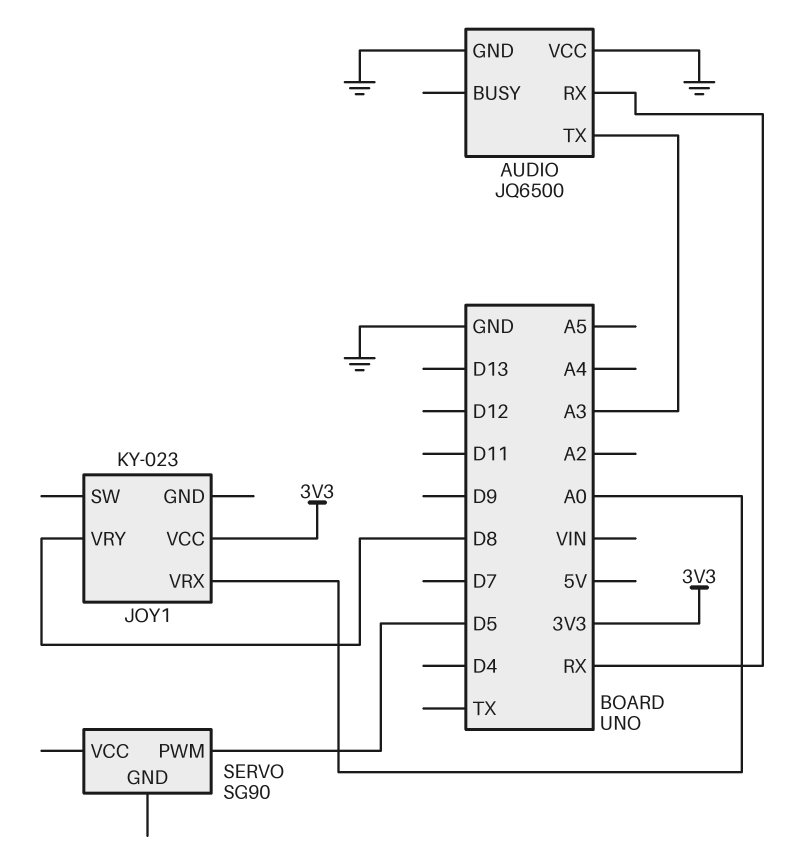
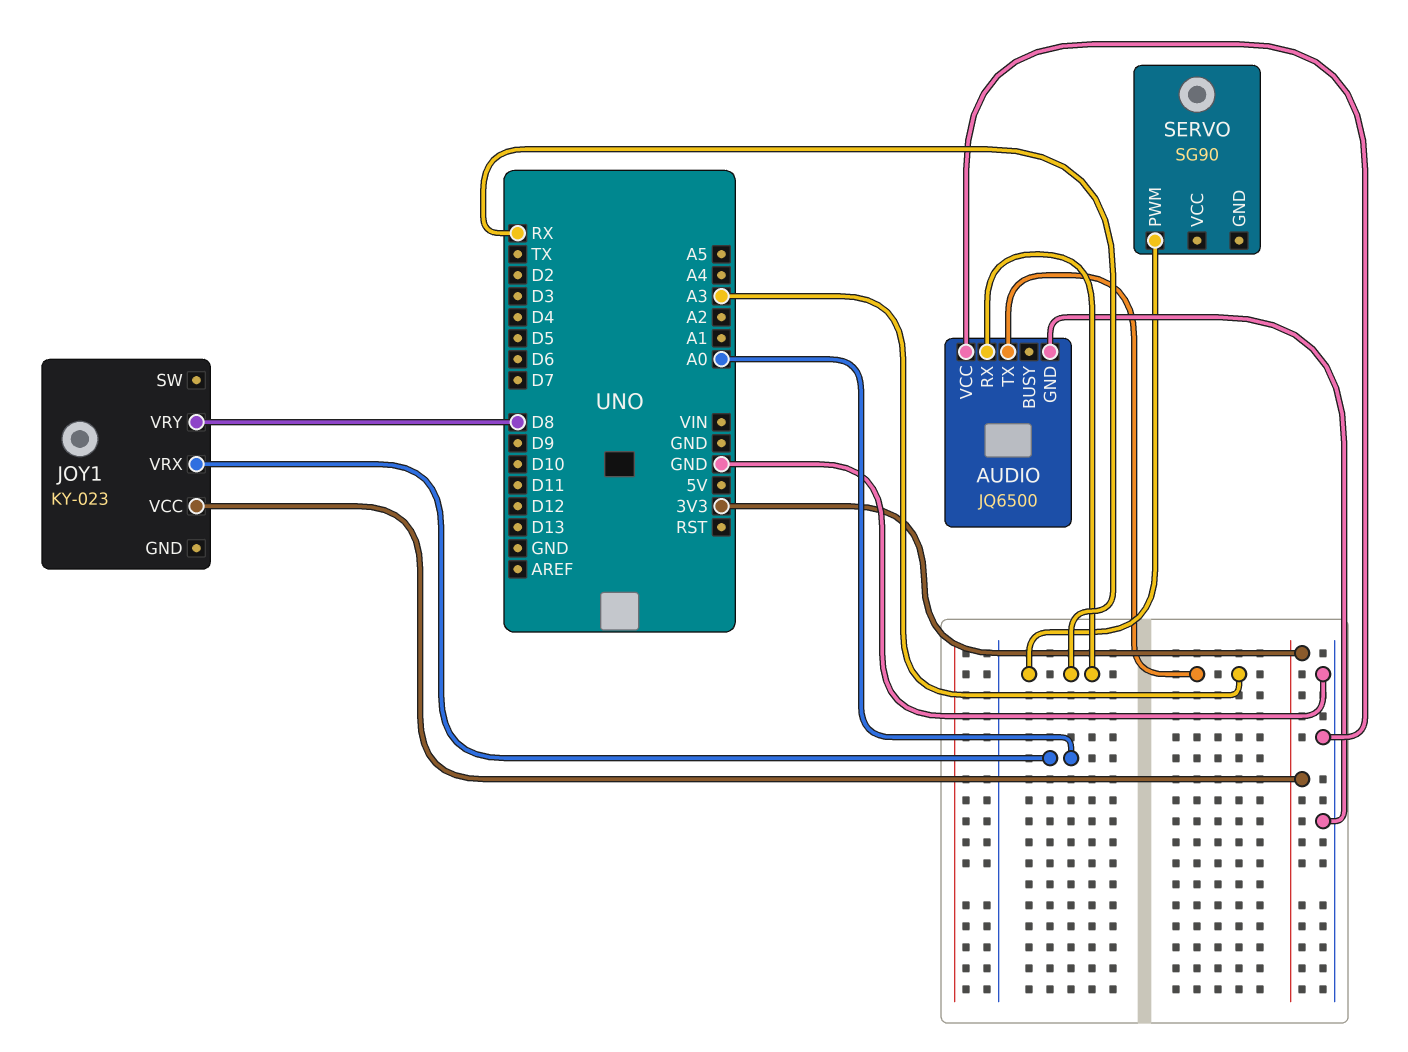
SERVO pin PWM: D5 -> RX

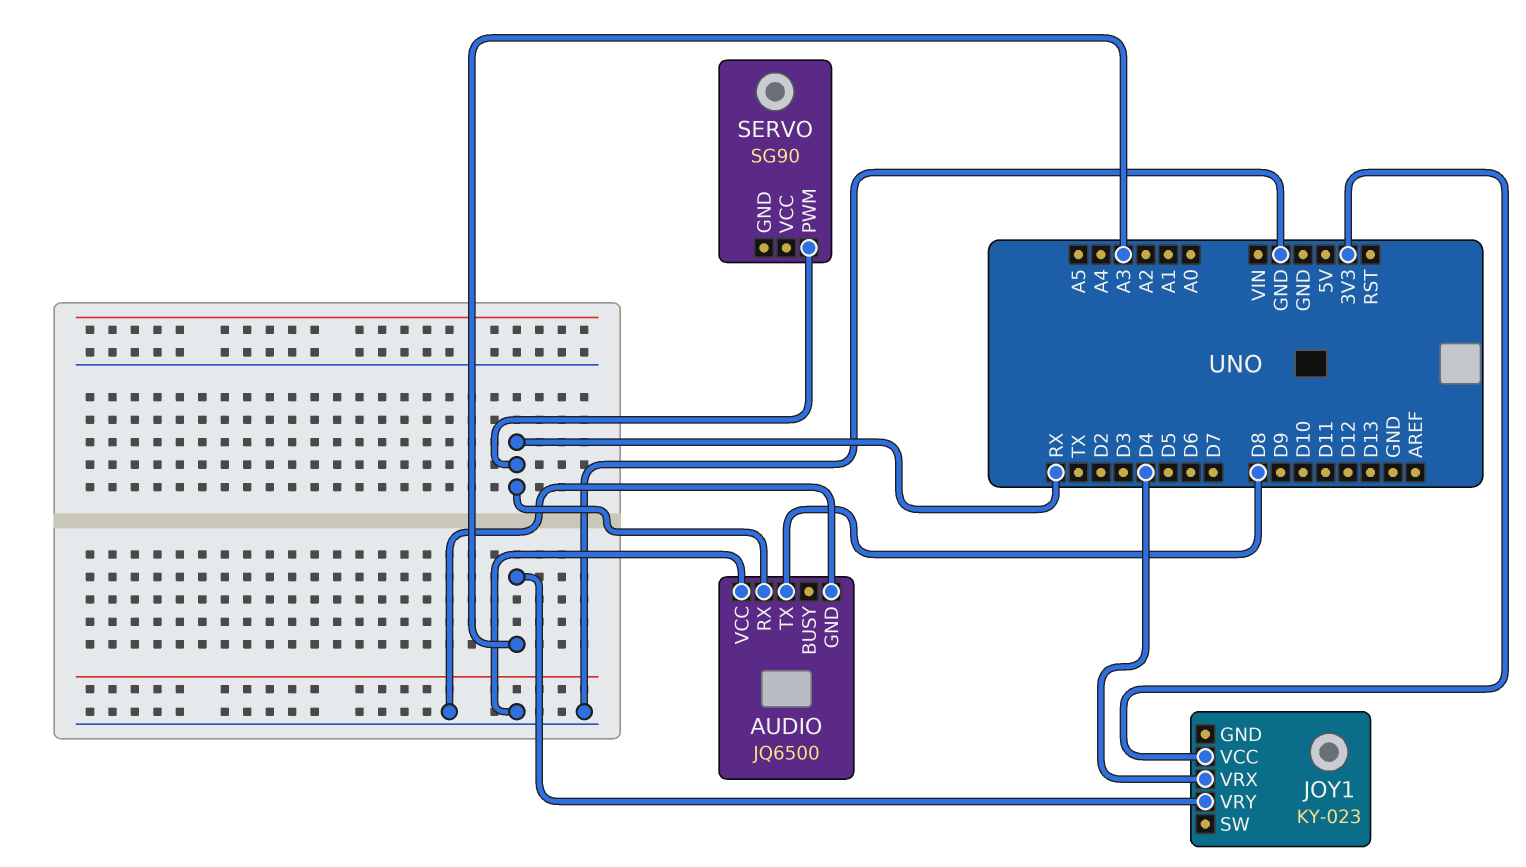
AUDIO pin TX: A3 -> D8
JOY1 pin VRX: A0 -> D4
JOY1 pin VRY: D8 -> A3

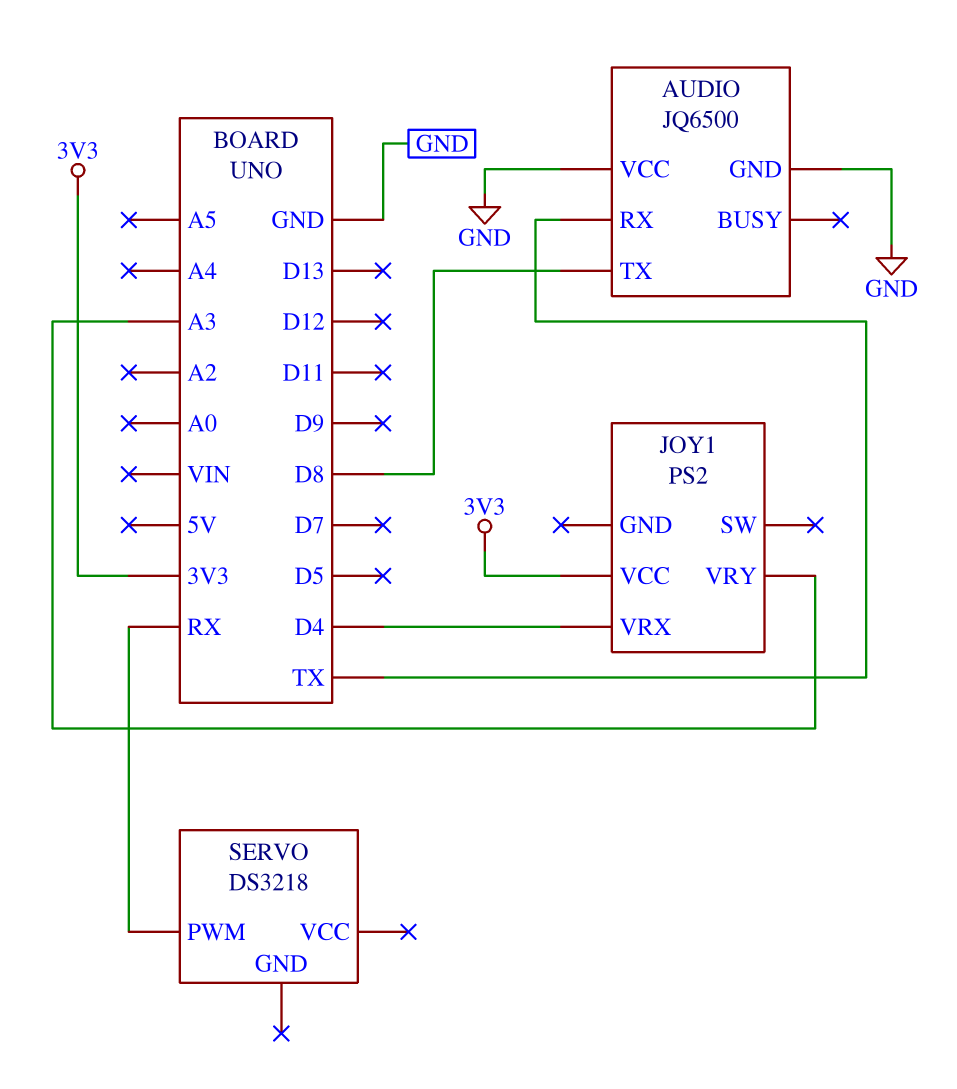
AUDIO pin RX: RX -> TX
JOY1: KY-023 -> PS2
SERVO: SG90 -> DS3218

